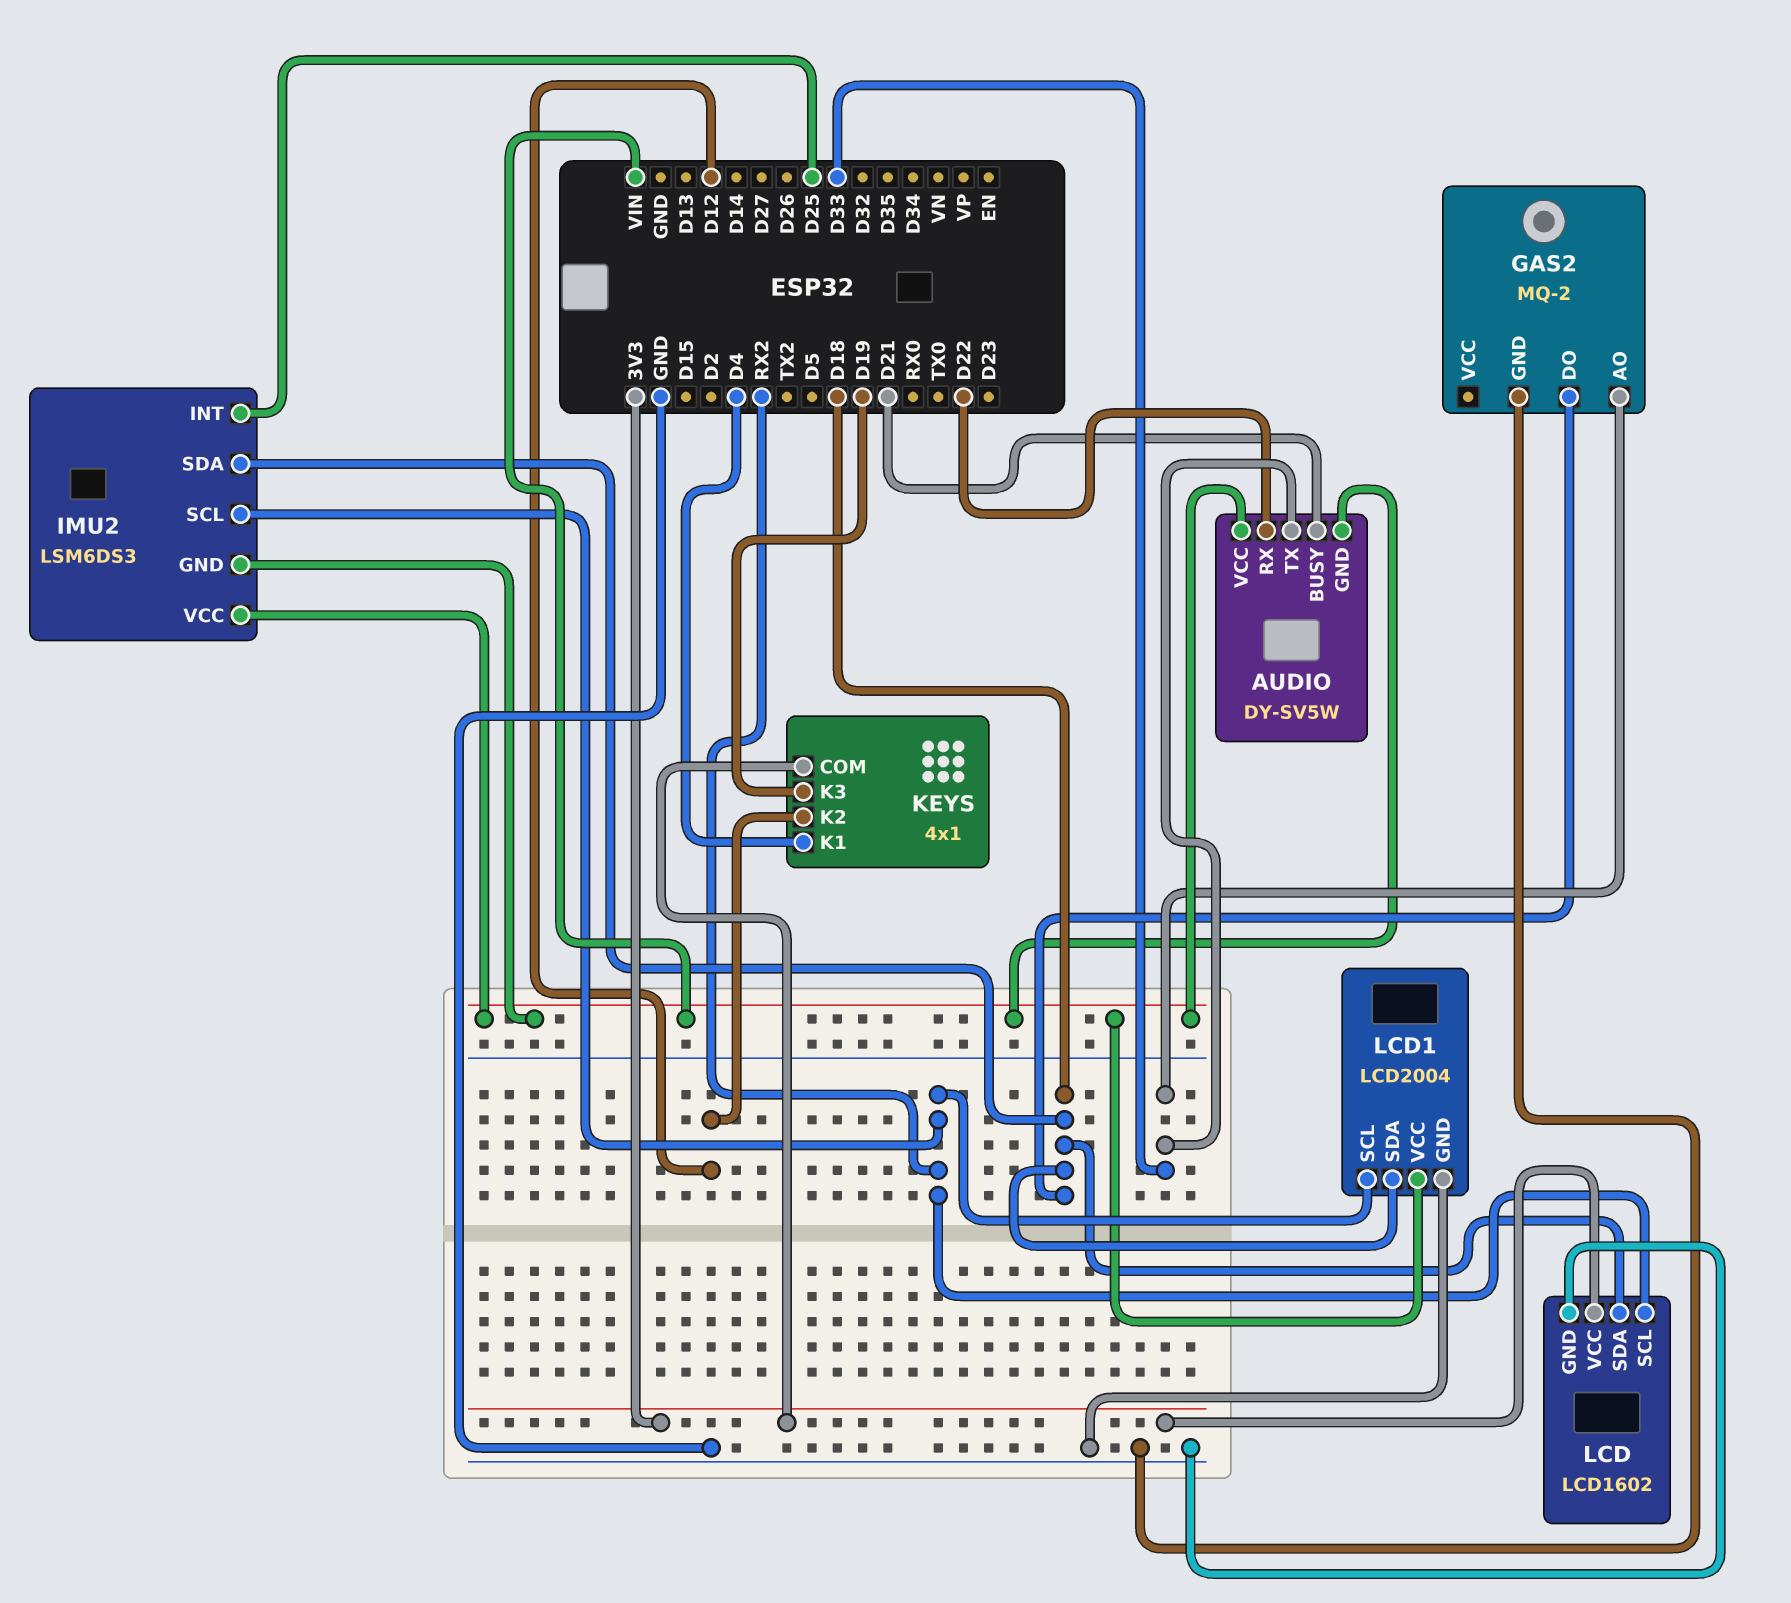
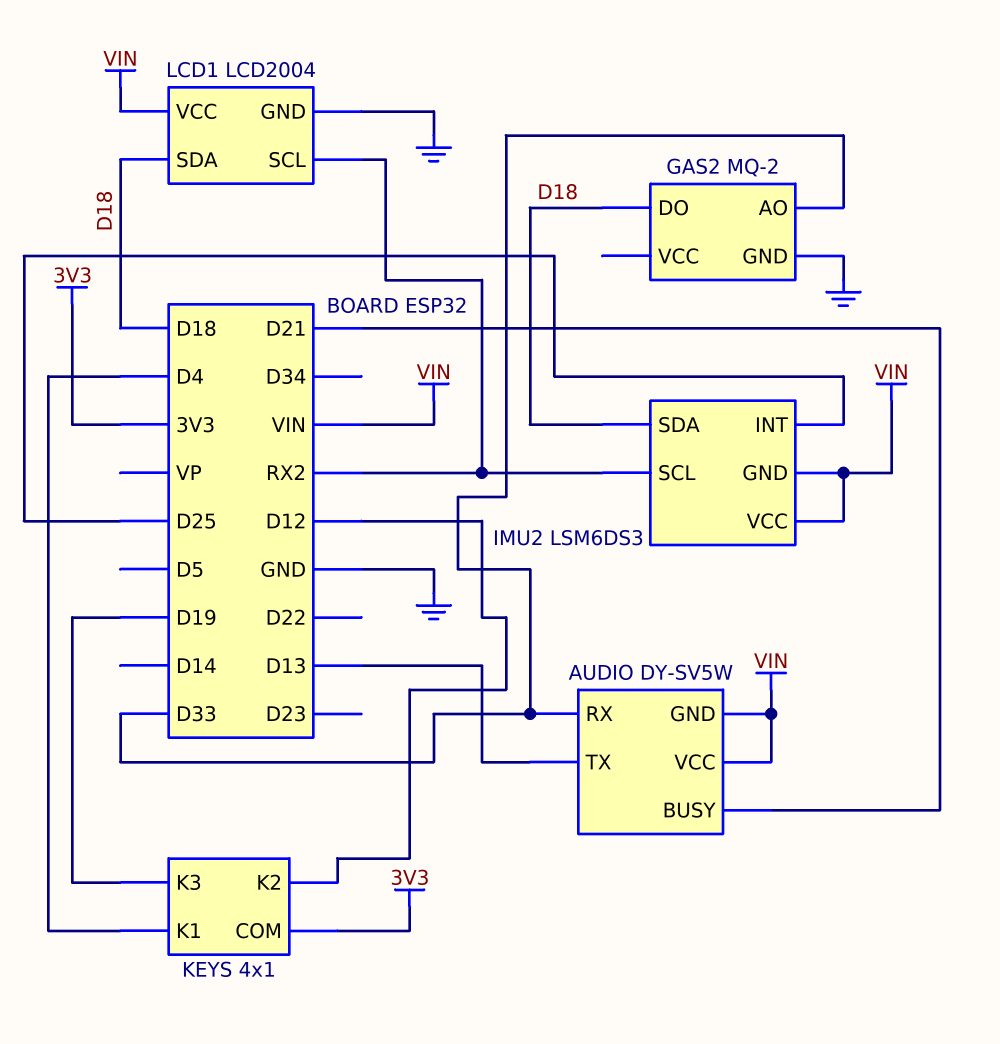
AUDIO pin RX: D22 -> D33
AUDIO pin TX: D33 -> D13
LCD: LCD1602 -> none
LCD pin GND: GND -> none
LCD pin SCL: RX2 -> none
LCD pin SDA: D18 -> none
LCD pin VCC: 3V3 -> none

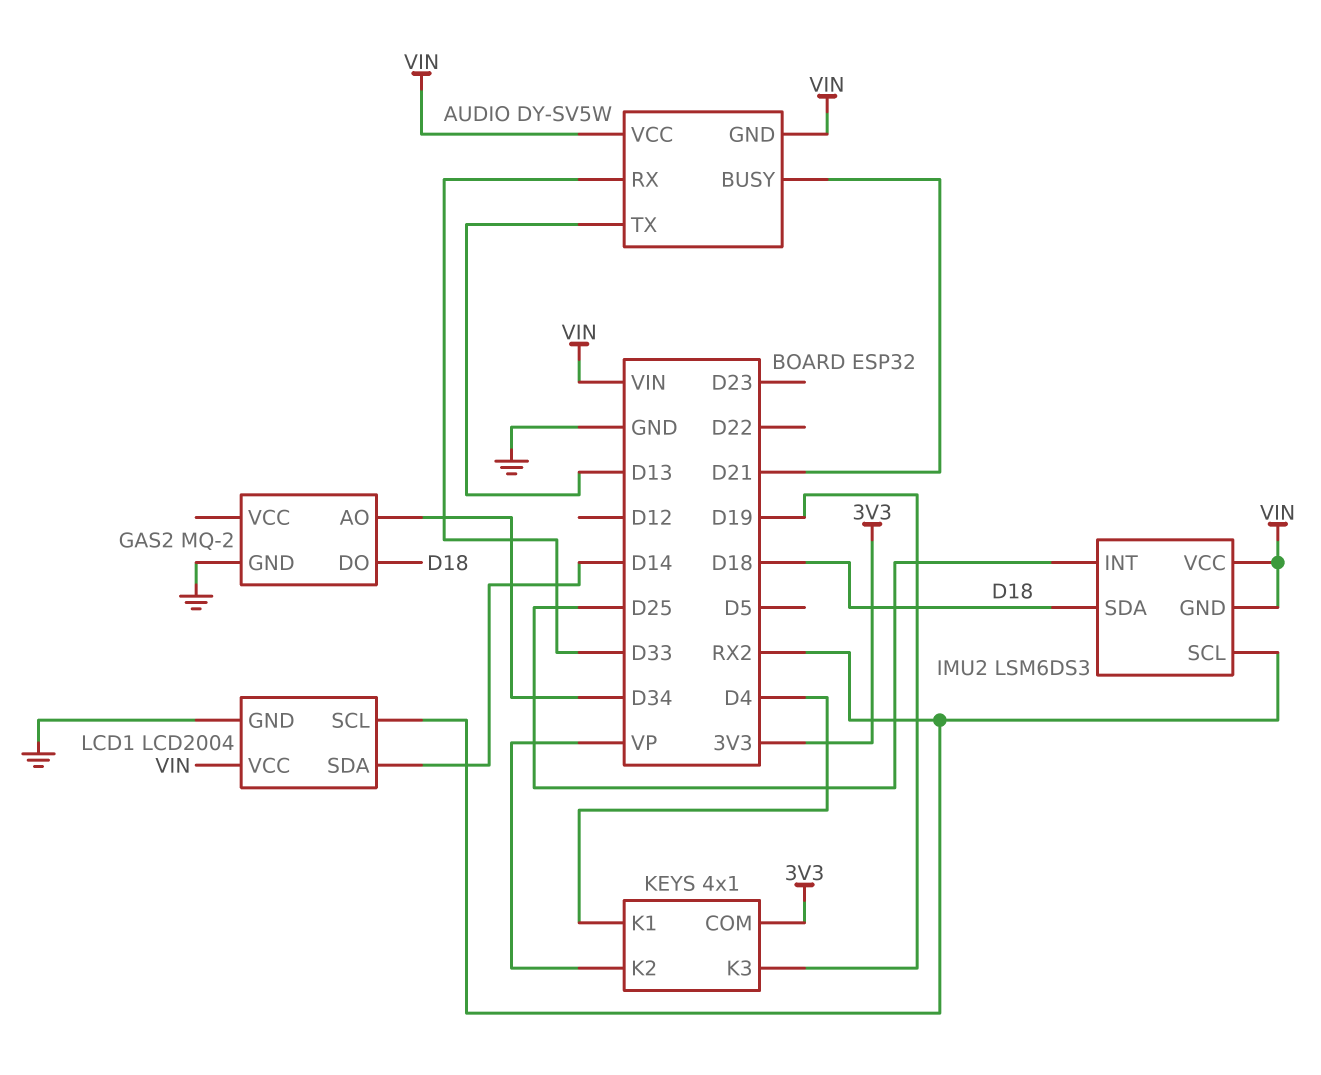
GAS2 pin AO: D33 -> D34
KEYS pin K2: D12 -> VP
LCD1 pin SDA: D18 -> D14

